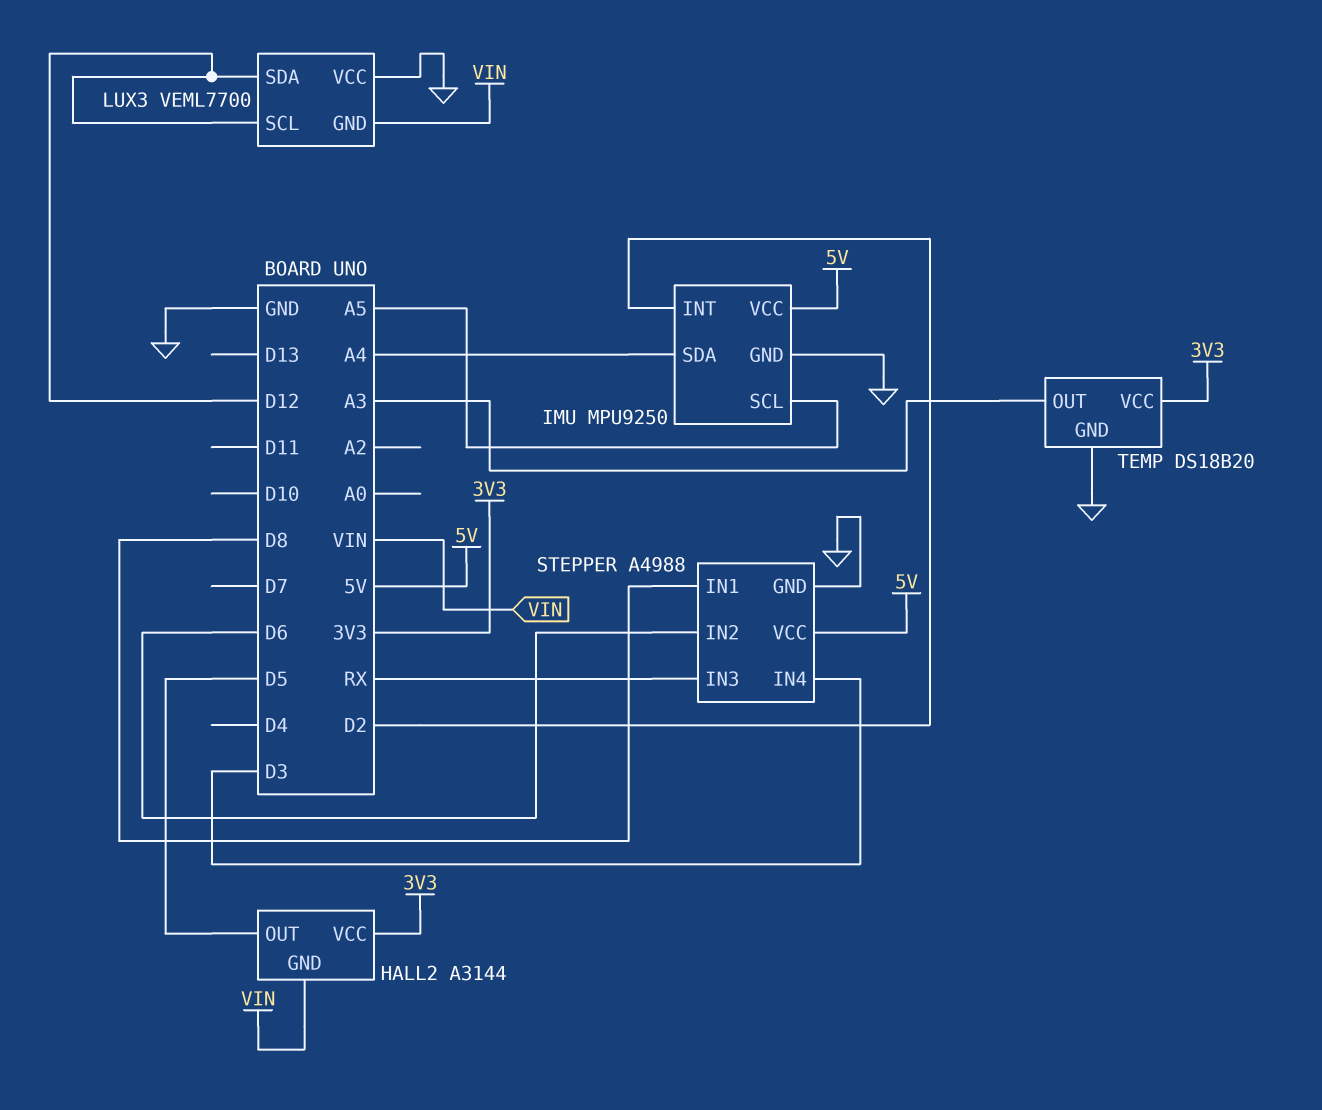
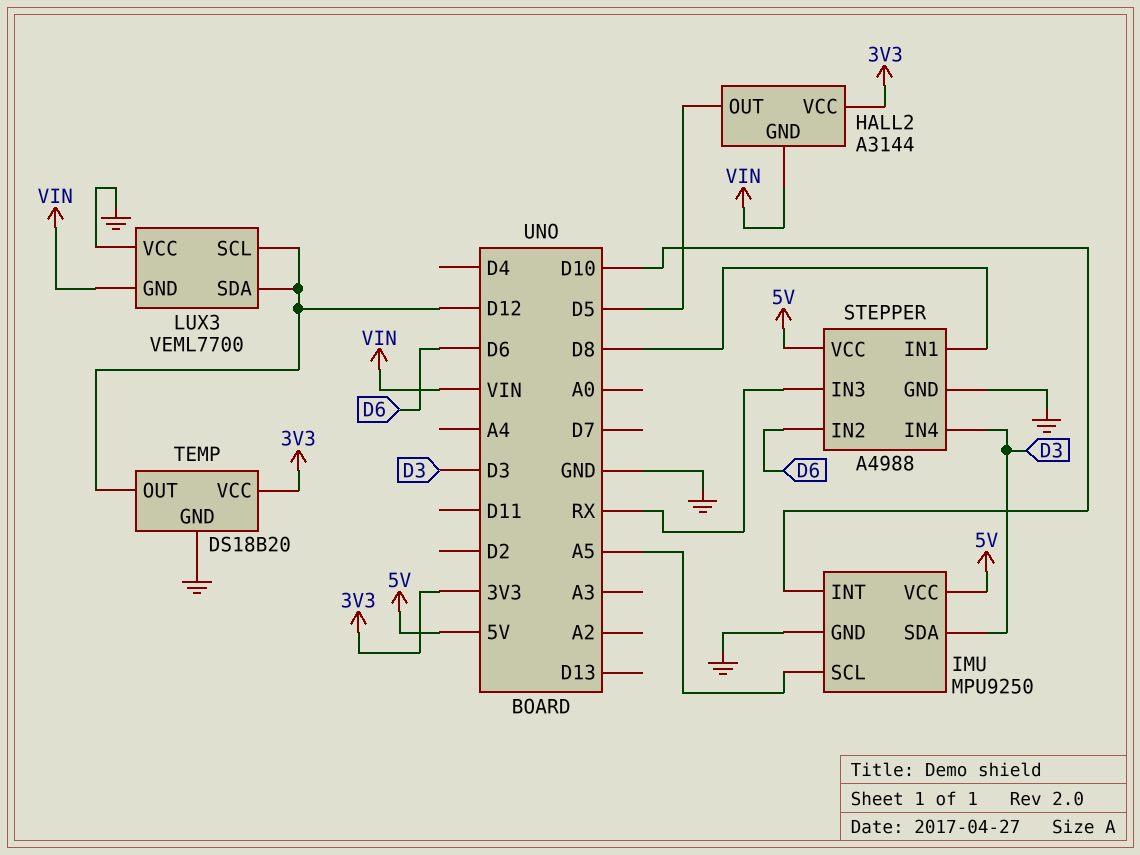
IMU pin INT: D2 -> D10
IMU pin SDA: A4 -> D3
TEMP pin OUT: A3 -> D12

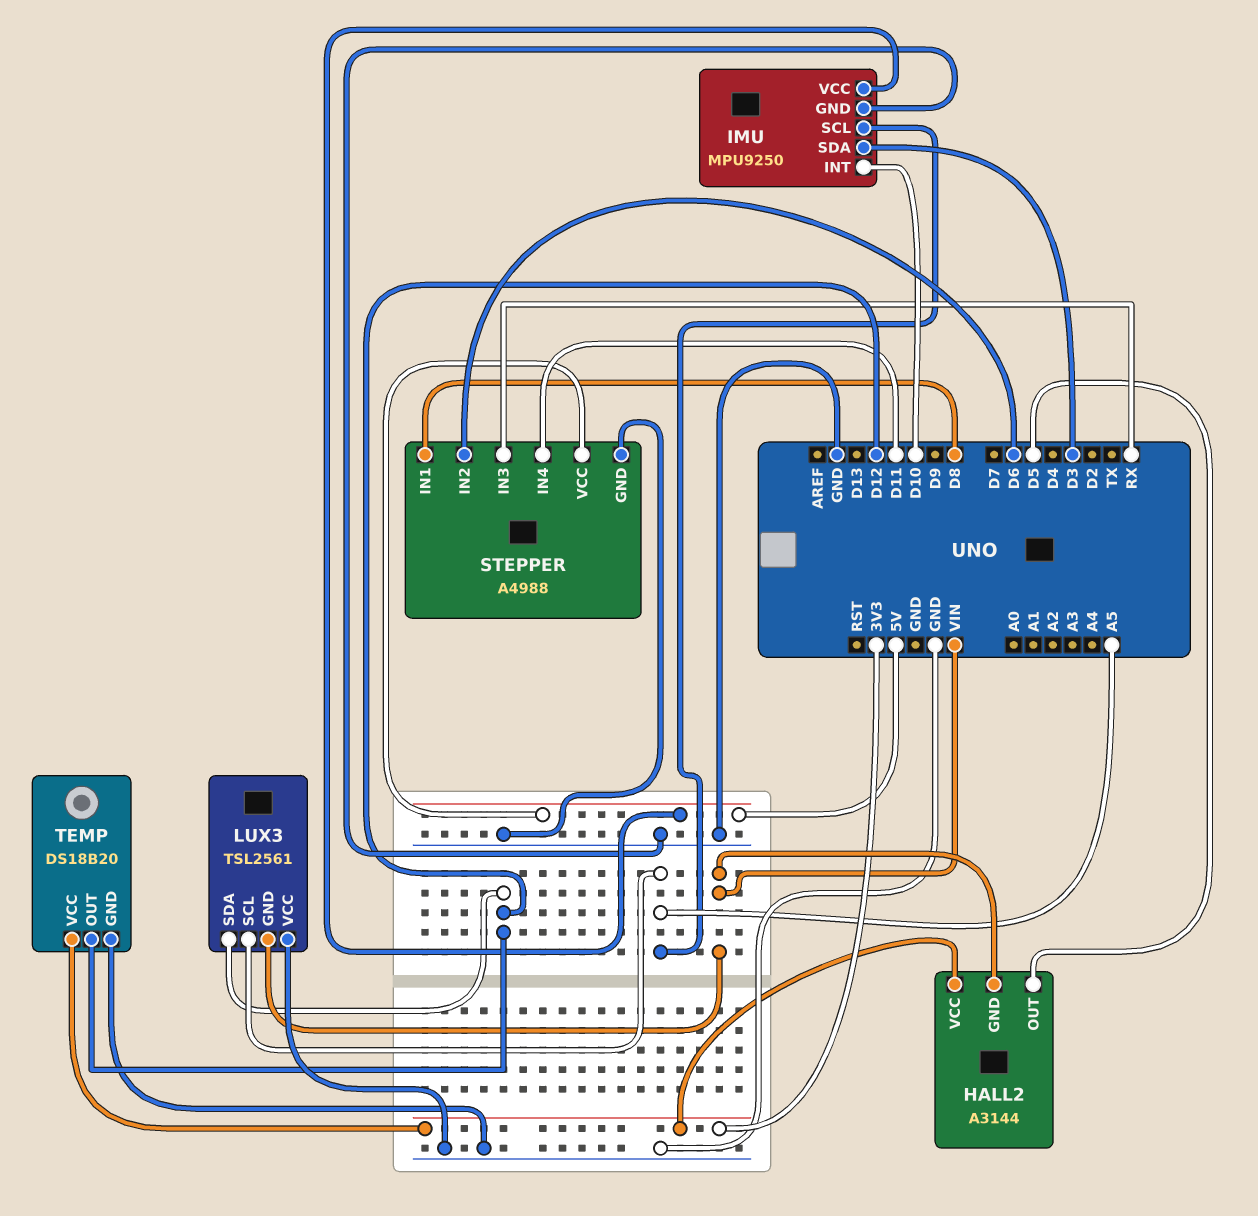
LUX3: VEML7700 -> TSL2561
LUX3 pin SCL: D12 -> A5
STEPPER pin IN4: D3 -> D11

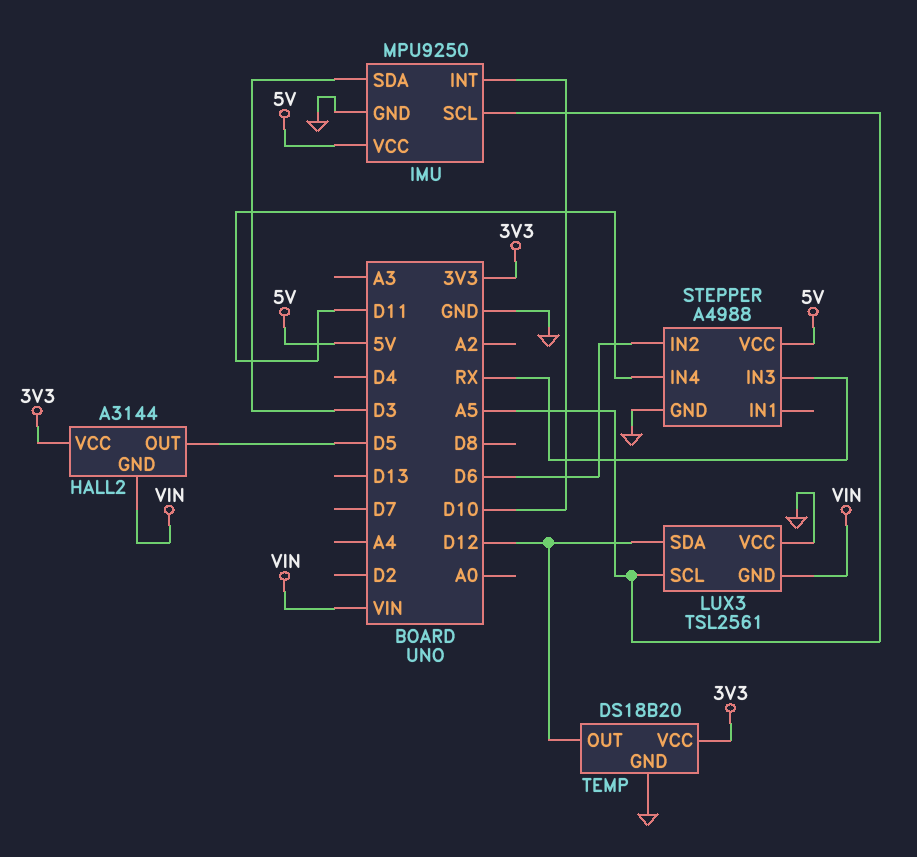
STEPPER pin IN1: D8 -> none

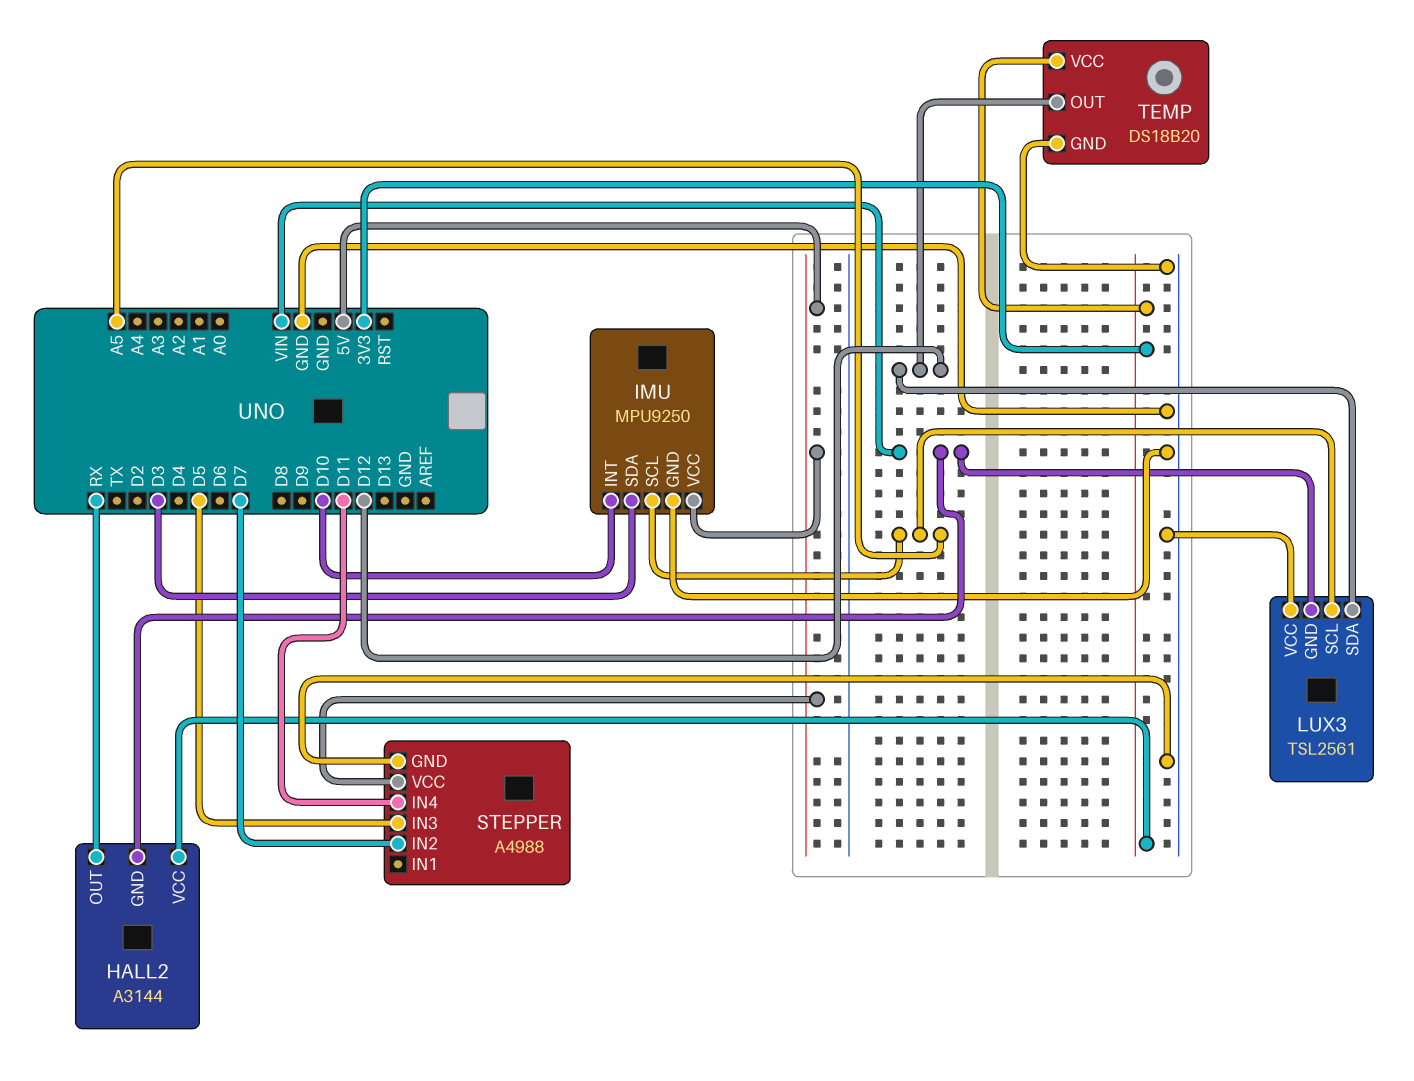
HALL2 pin OUT: D5 -> RX
STEPPER pin IN2: D6 -> D7
STEPPER pin IN3: RX -> D5

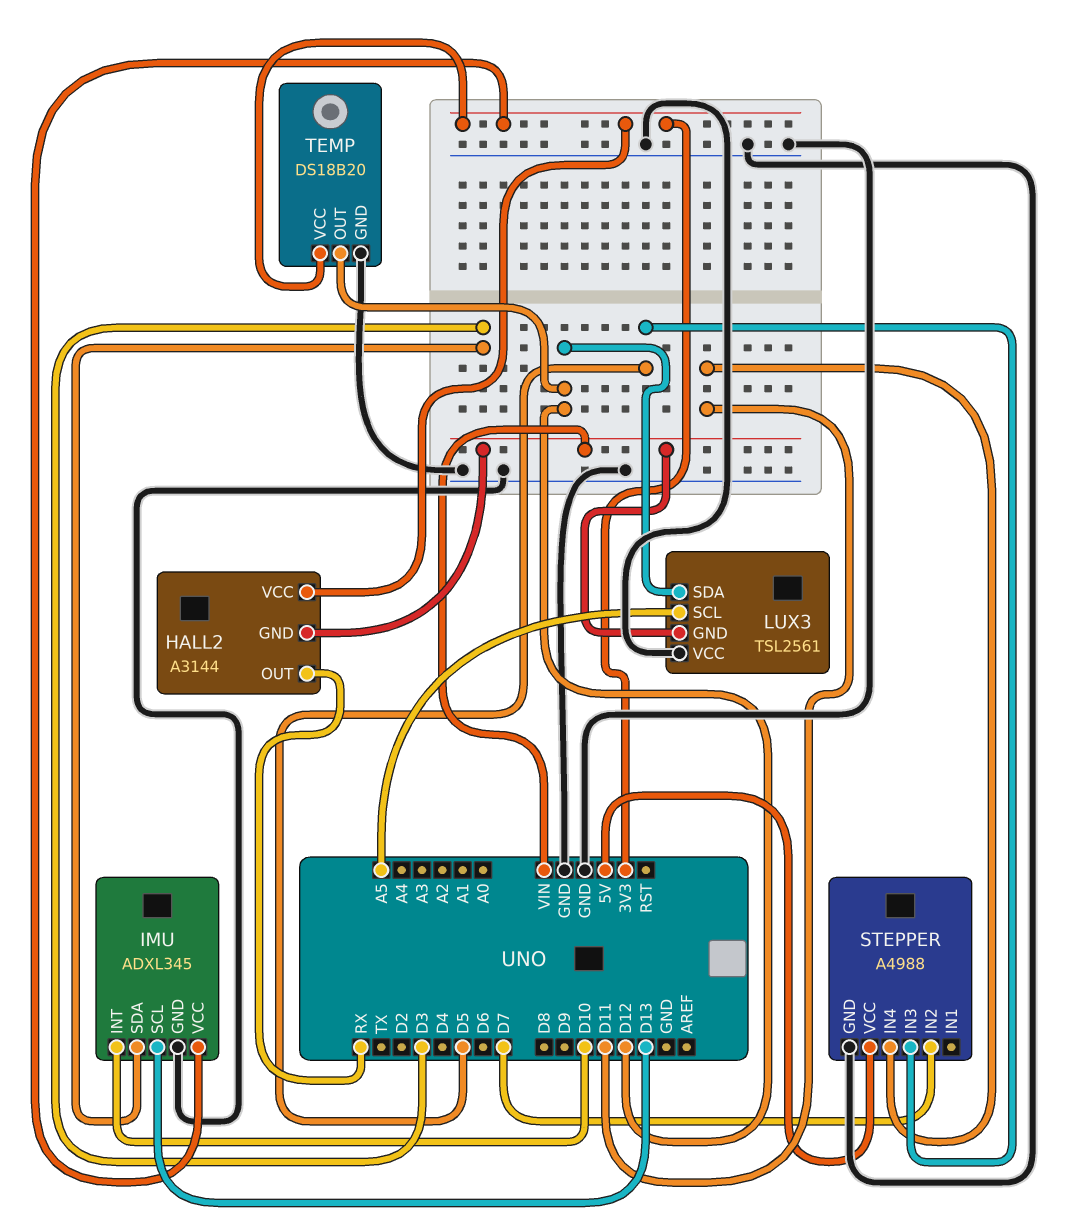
IMU: MPU9250 -> ADXL345
IMU pin SCL: A5 -> D13
IMU pin VCC: 5V -> 3V3

